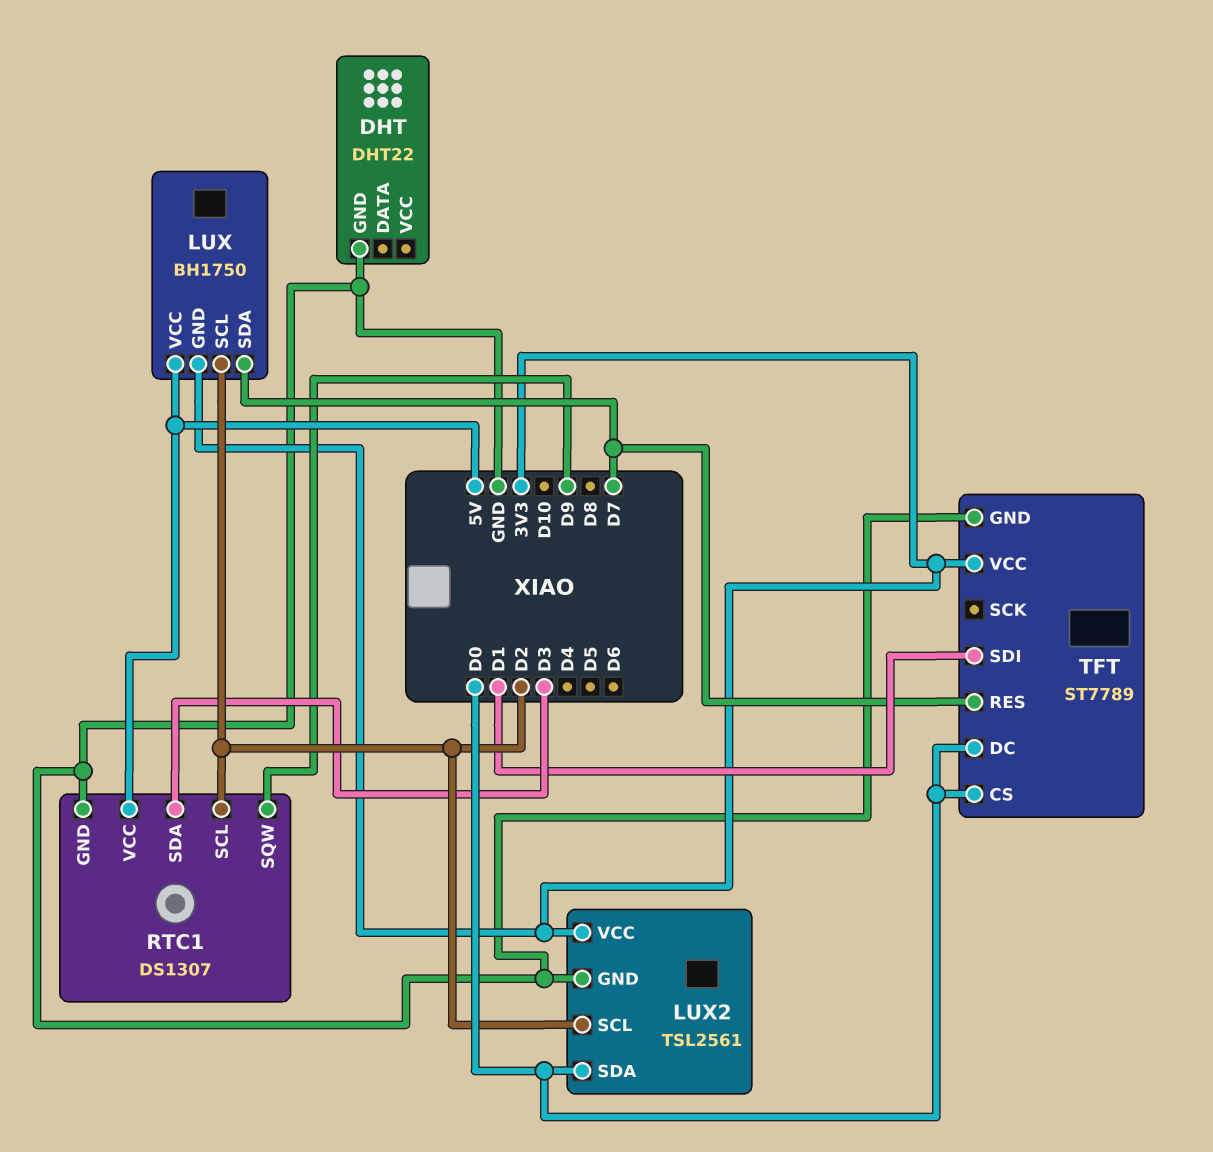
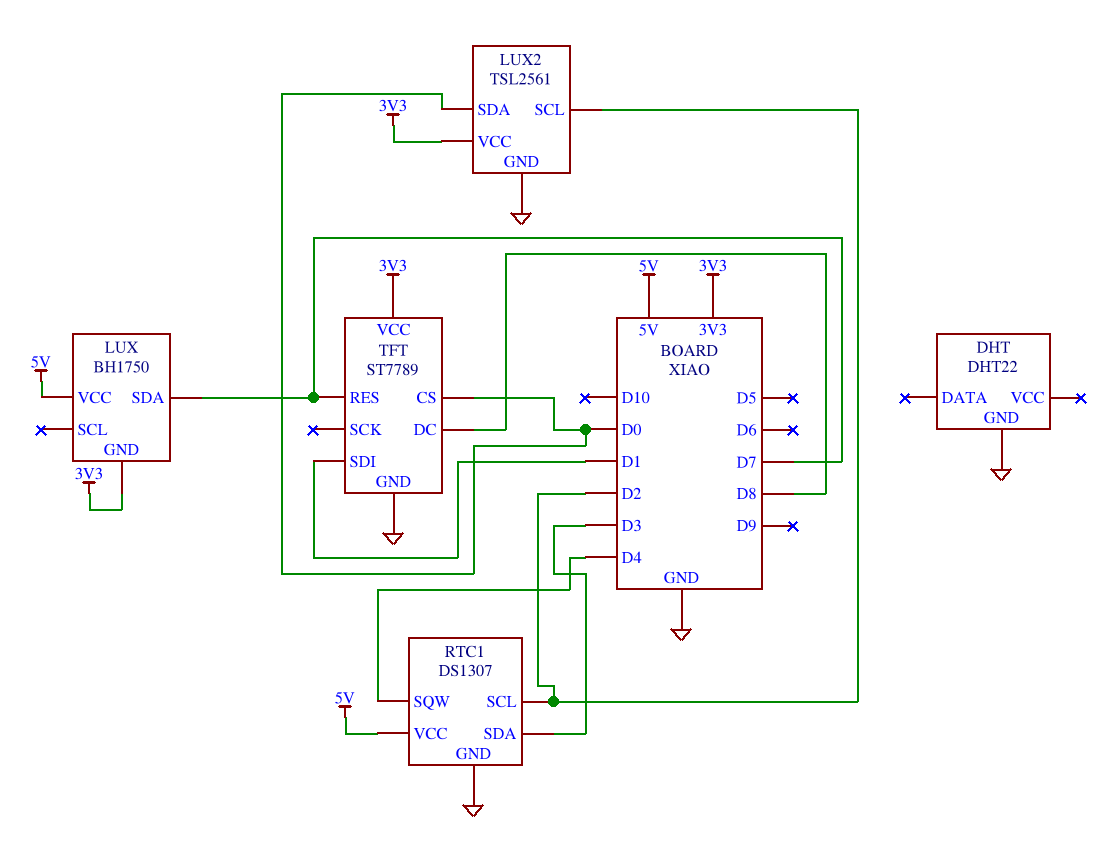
LUX pin SCL: D2 -> none
RTC1 pin SQW: D9 -> D4
TFT pin DC: D0 -> D8

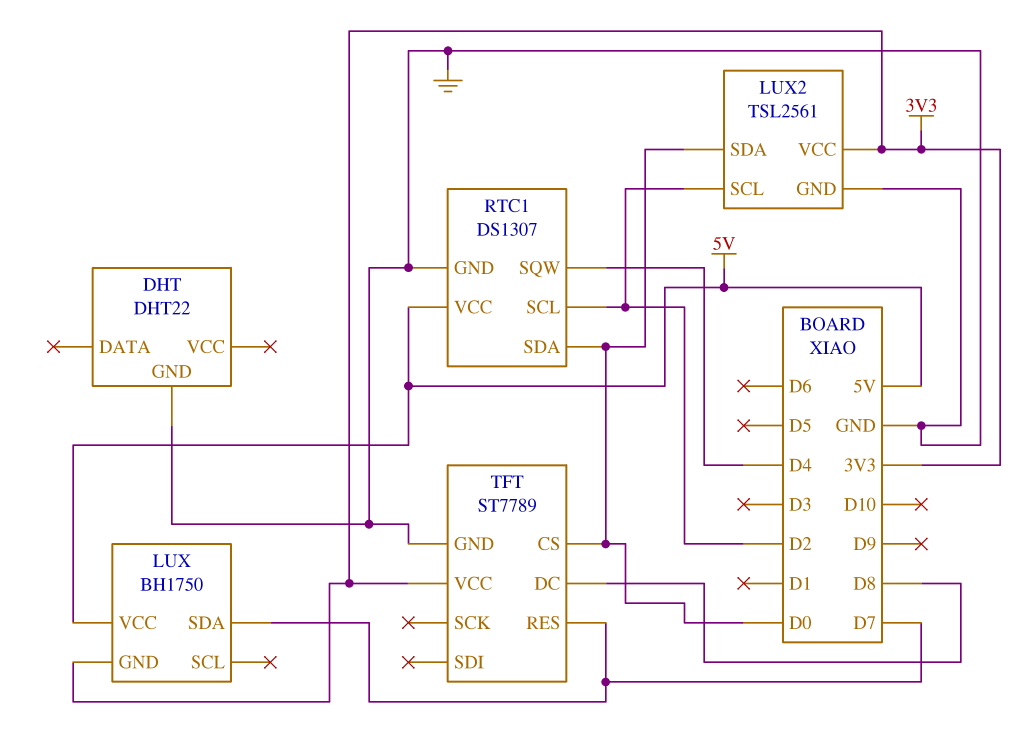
RTC1 pin SDA: D3 -> D0
TFT pin SDI: D1 -> none

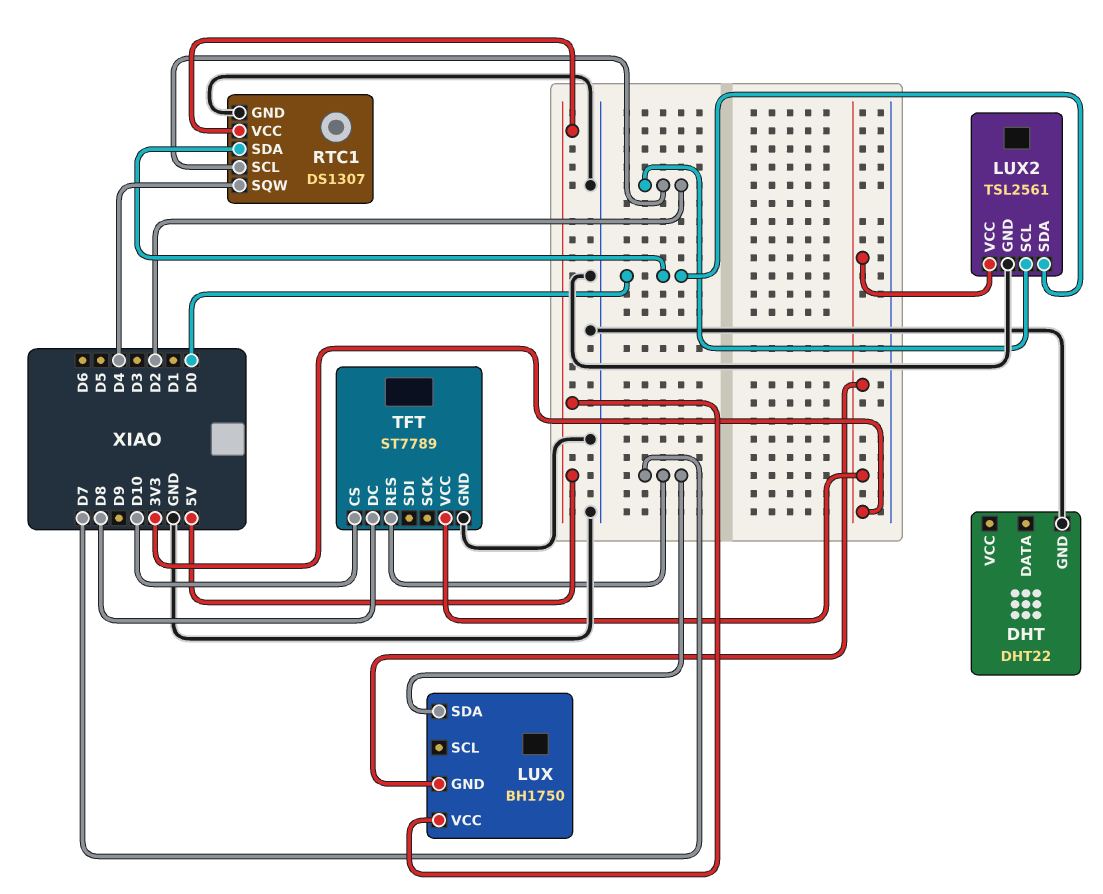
TFT pin CS: D0 -> D10

